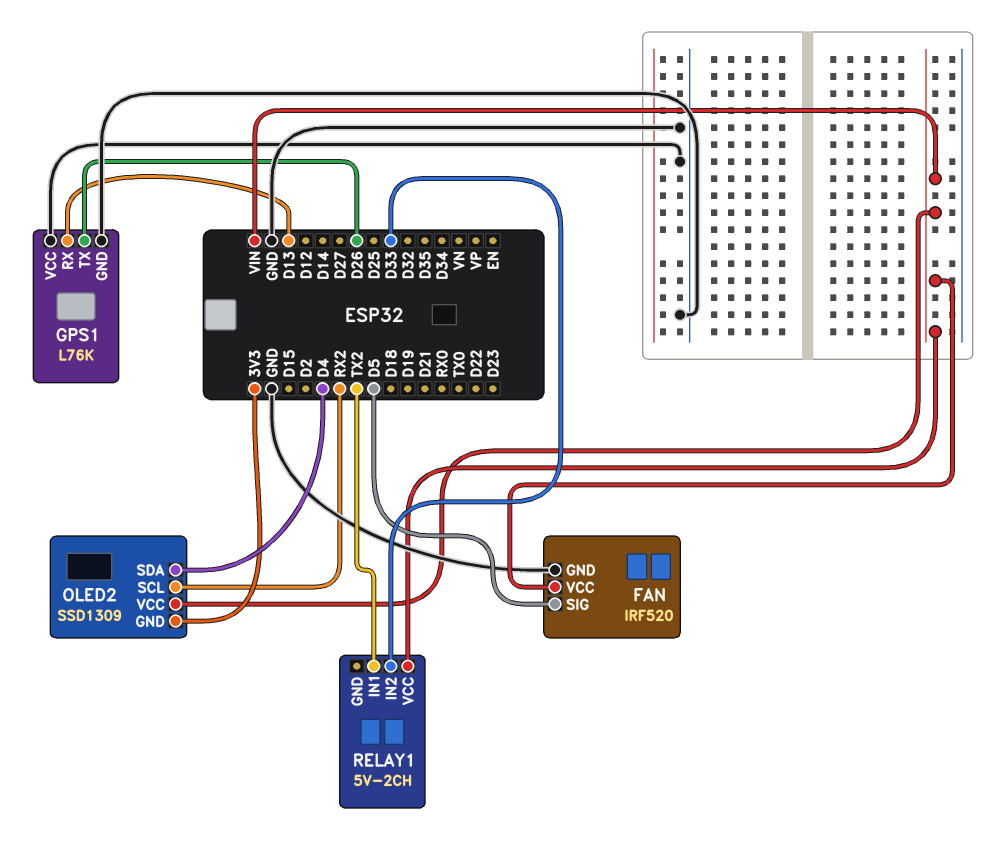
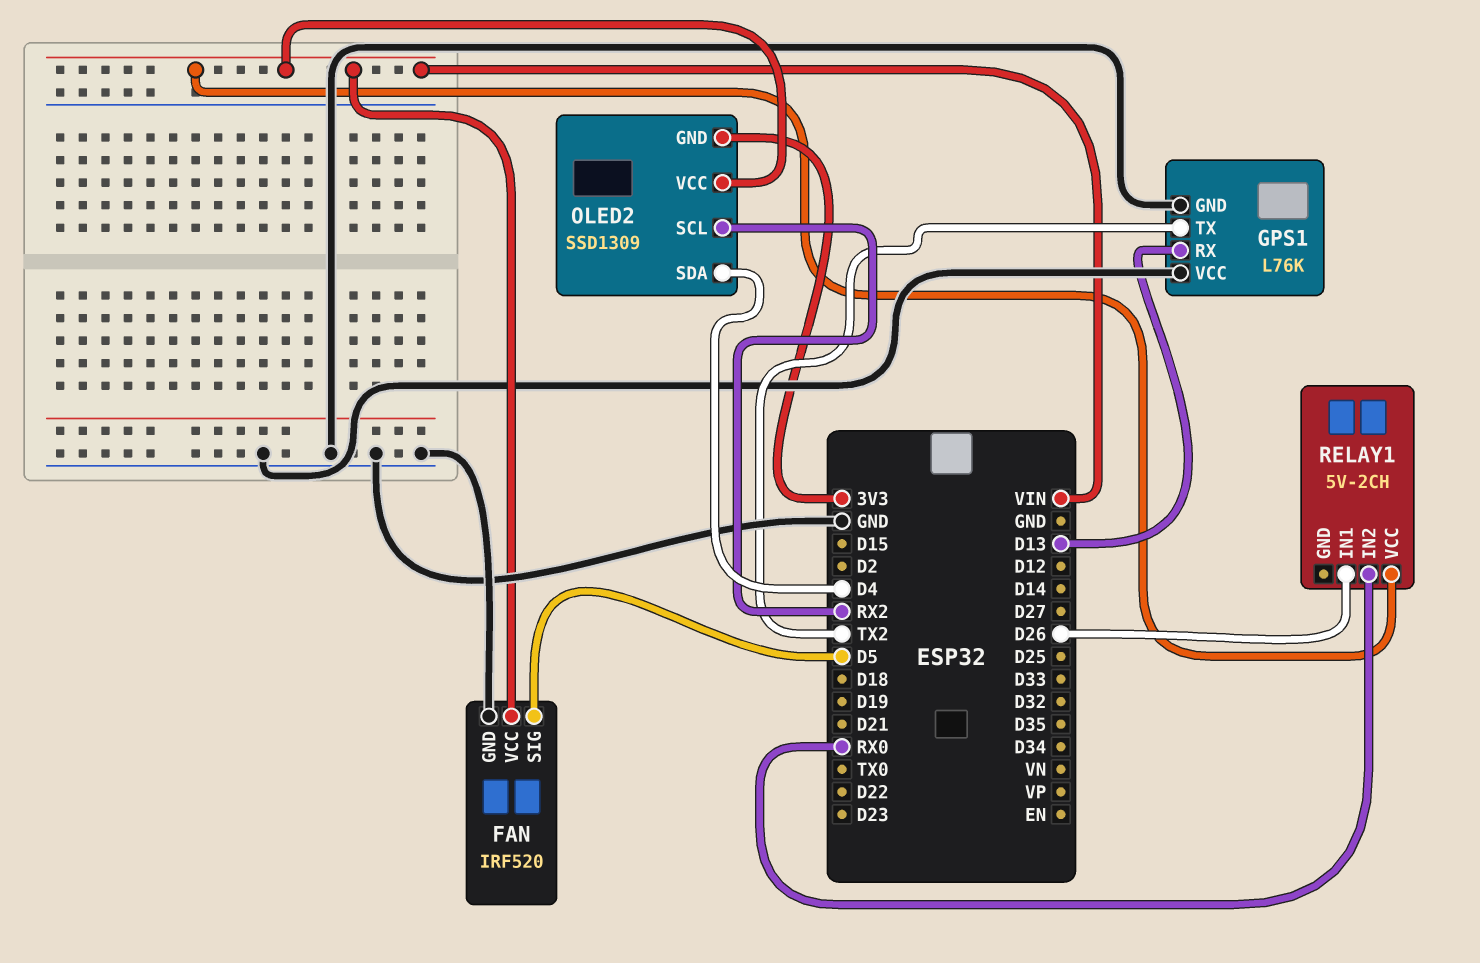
GPS1 pin TX: D26 -> TX2
RELAY1 pin IN1: TX2 -> D26
RELAY1 pin IN2: D33 -> RX0

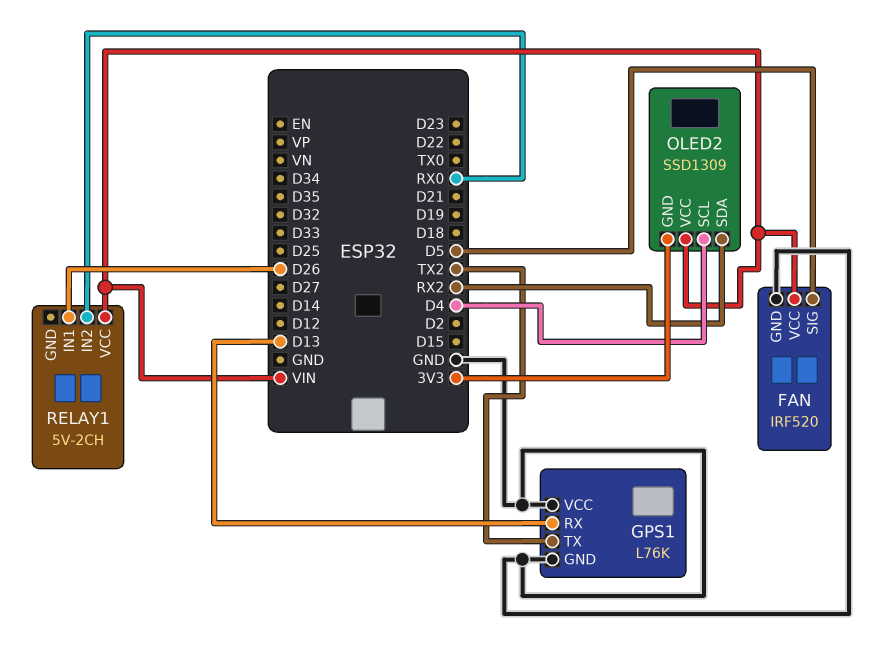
OLED2 pin SCL: RX2 -> D4
OLED2 pin SDA: D4 -> RX2

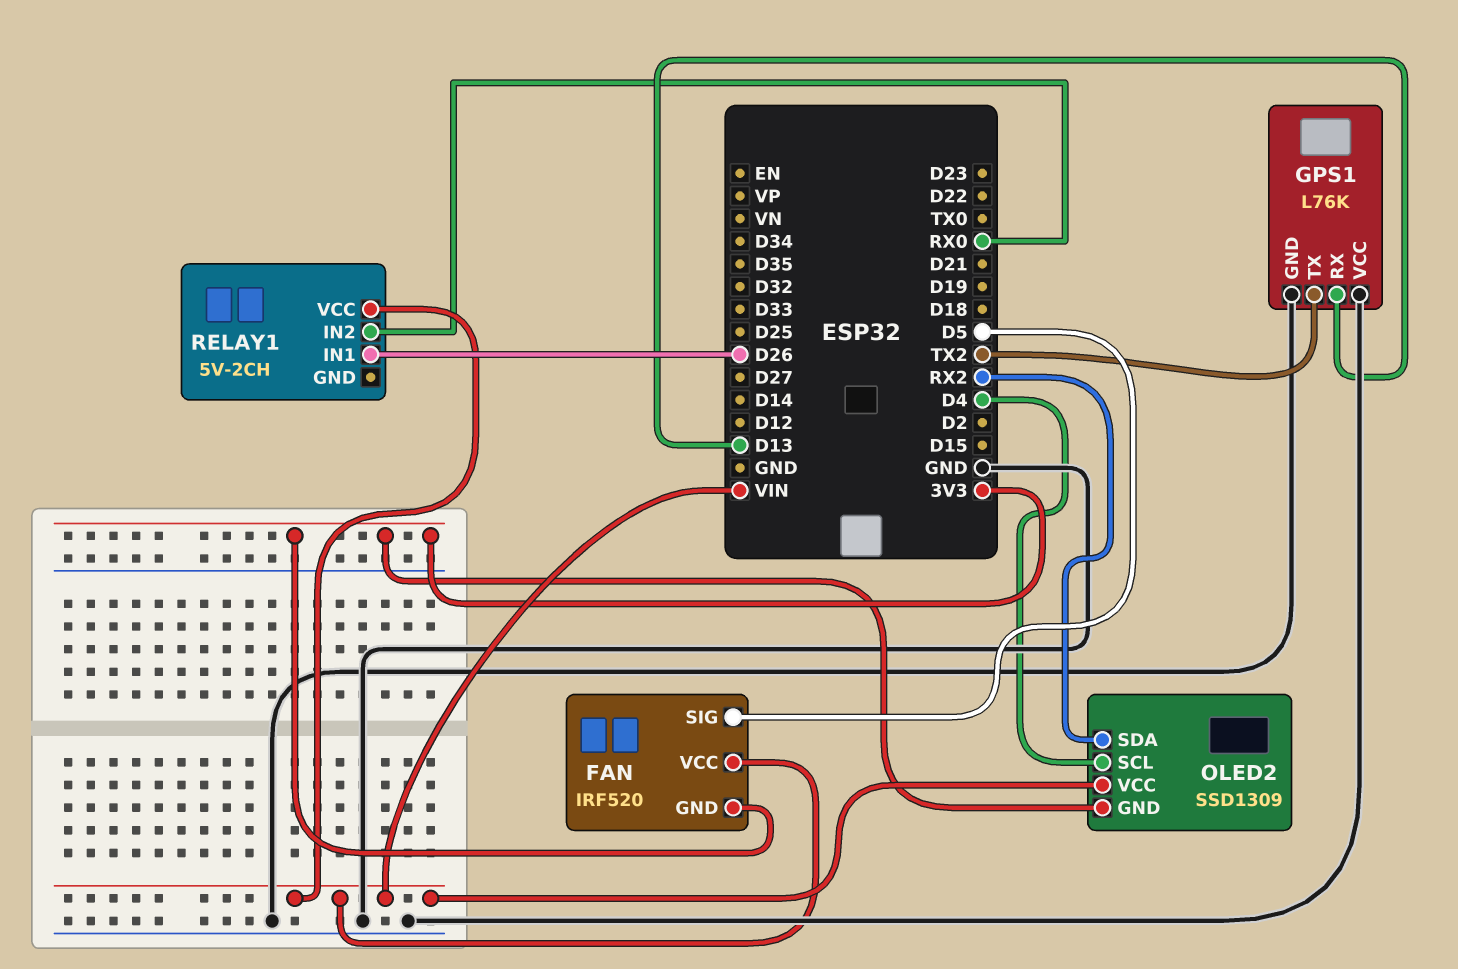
FAN pin GND: GND -> 3V3

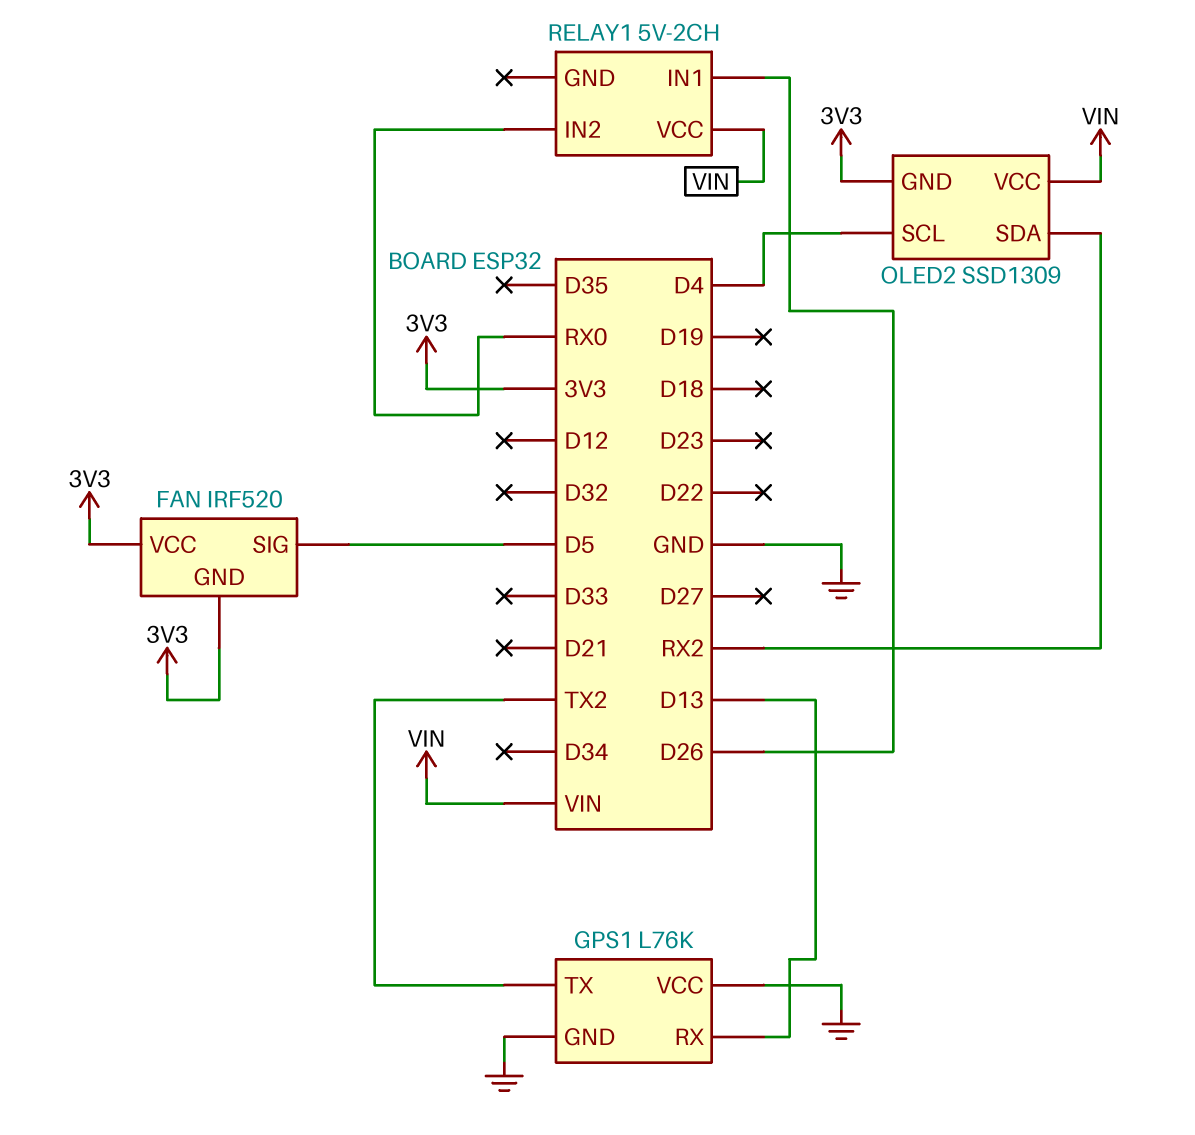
FAN pin VCC: VIN -> 3V3

